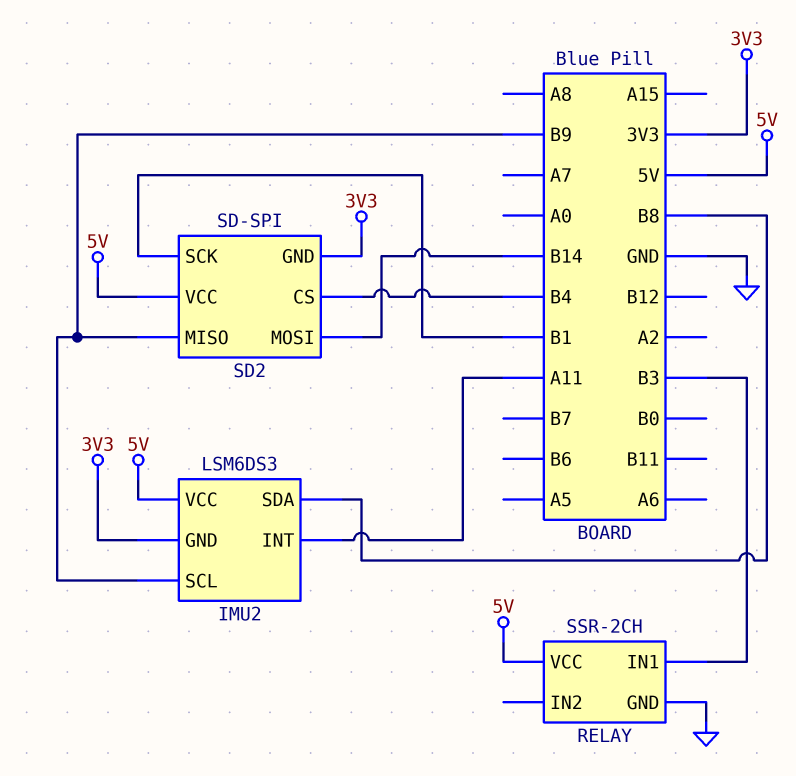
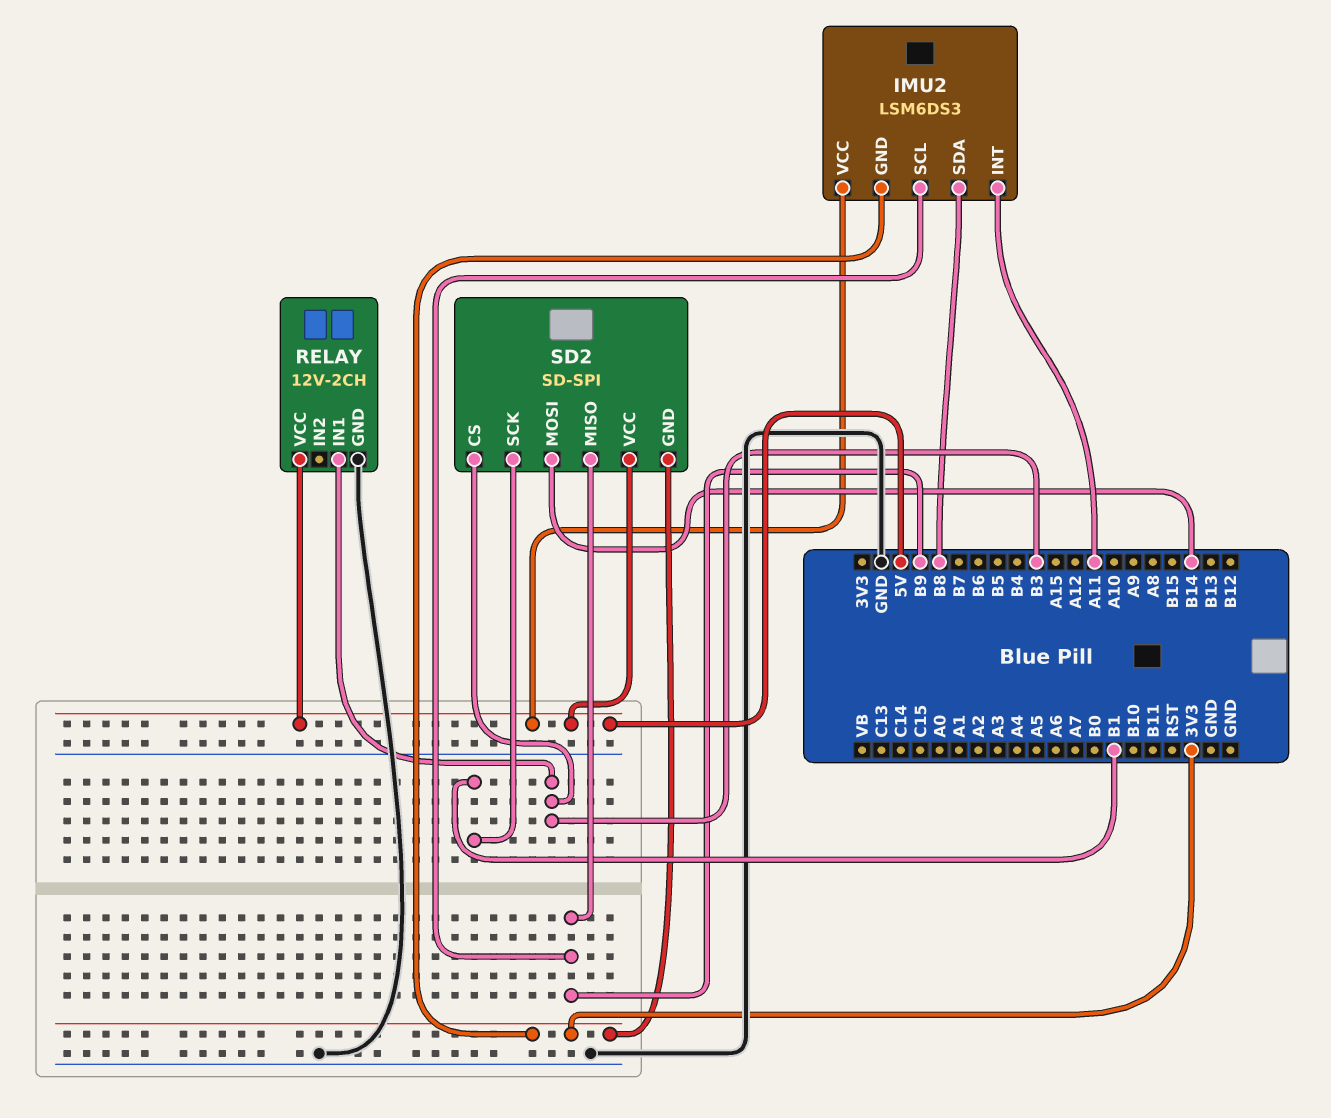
RELAY: SSR-2CH -> 12V-2CH
SD2 pin CS: B4 -> B3

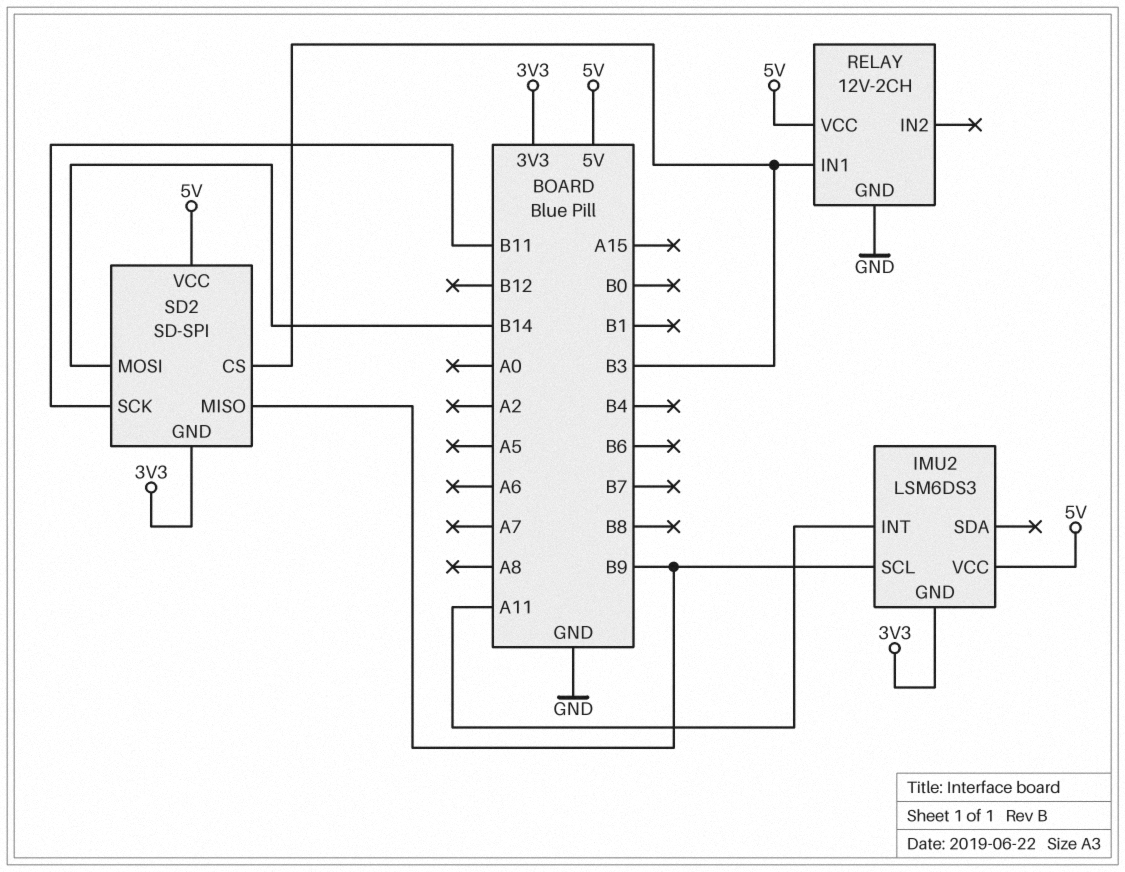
IMU2 pin SDA: B8 -> none
SD2 pin SCK: B1 -> B11

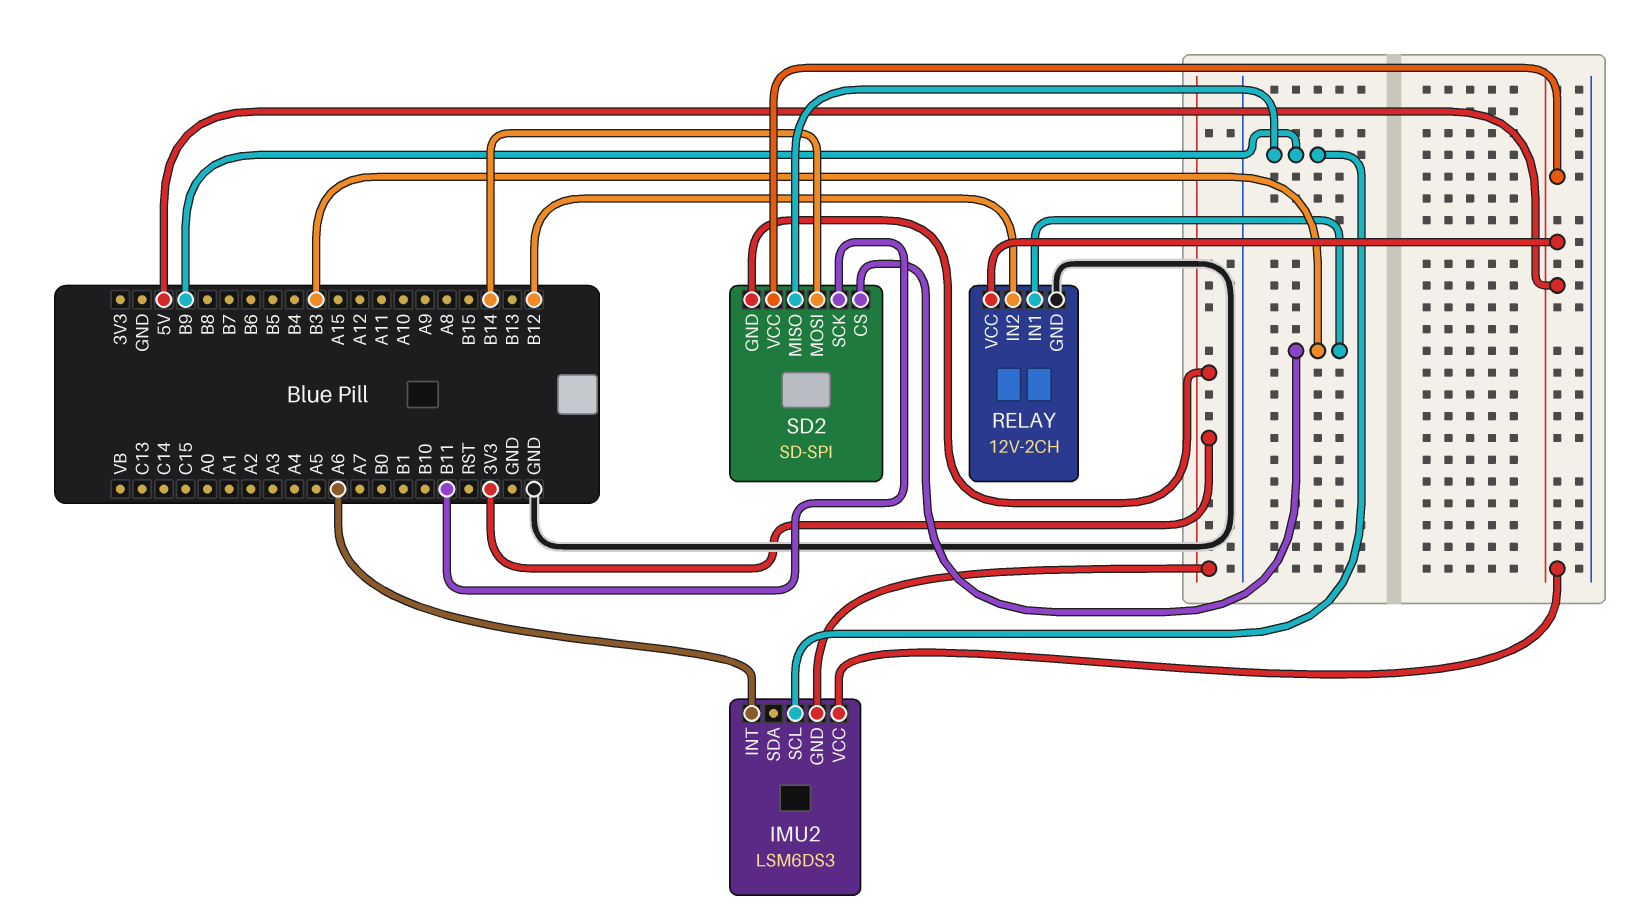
IMU2 pin INT: A11 -> A6
RELAY pin IN2: none -> B12

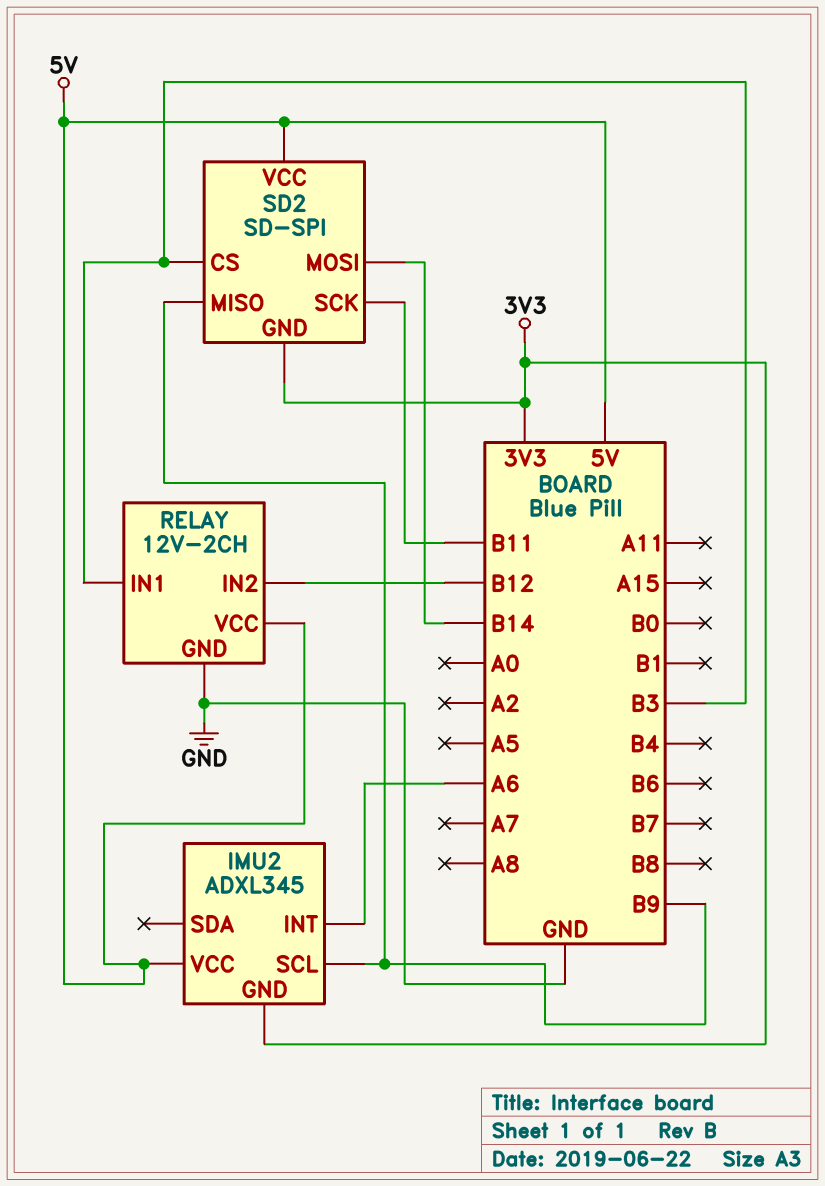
IMU2: LSM6DS3 -> ADXL345

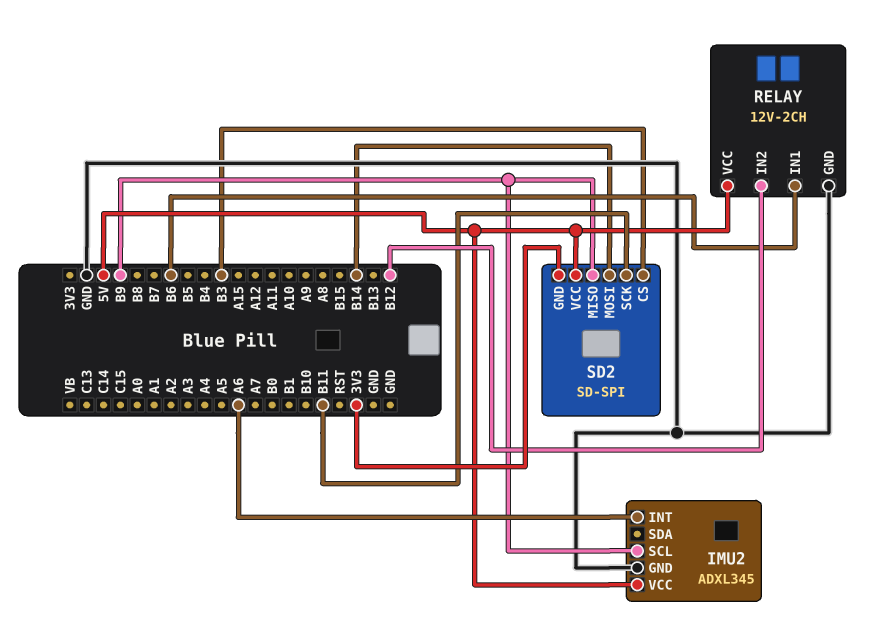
IMU2 pin GND: 3V3 -> GND
RELAY pin IN1: B3 -> B6

